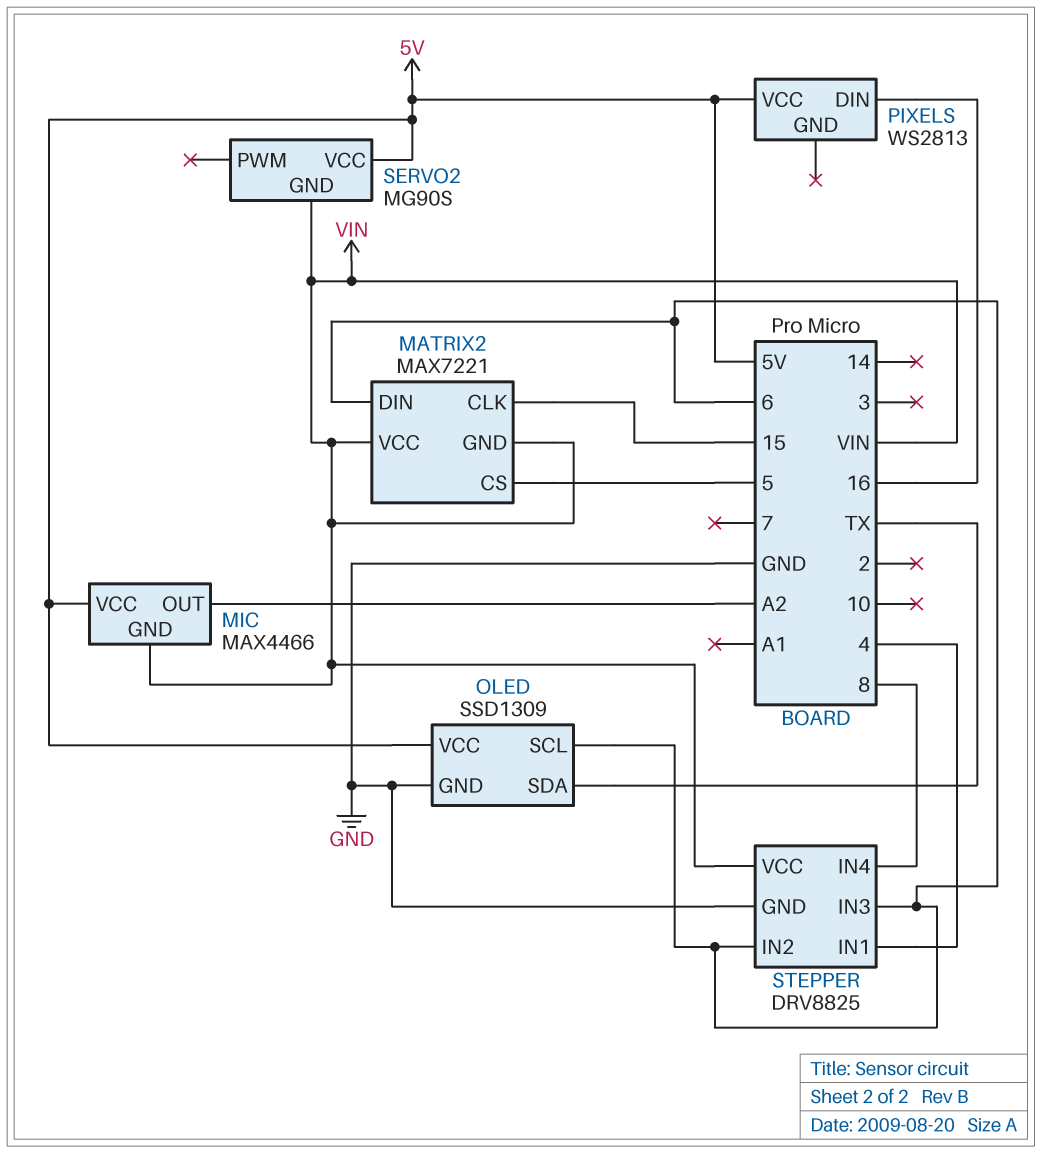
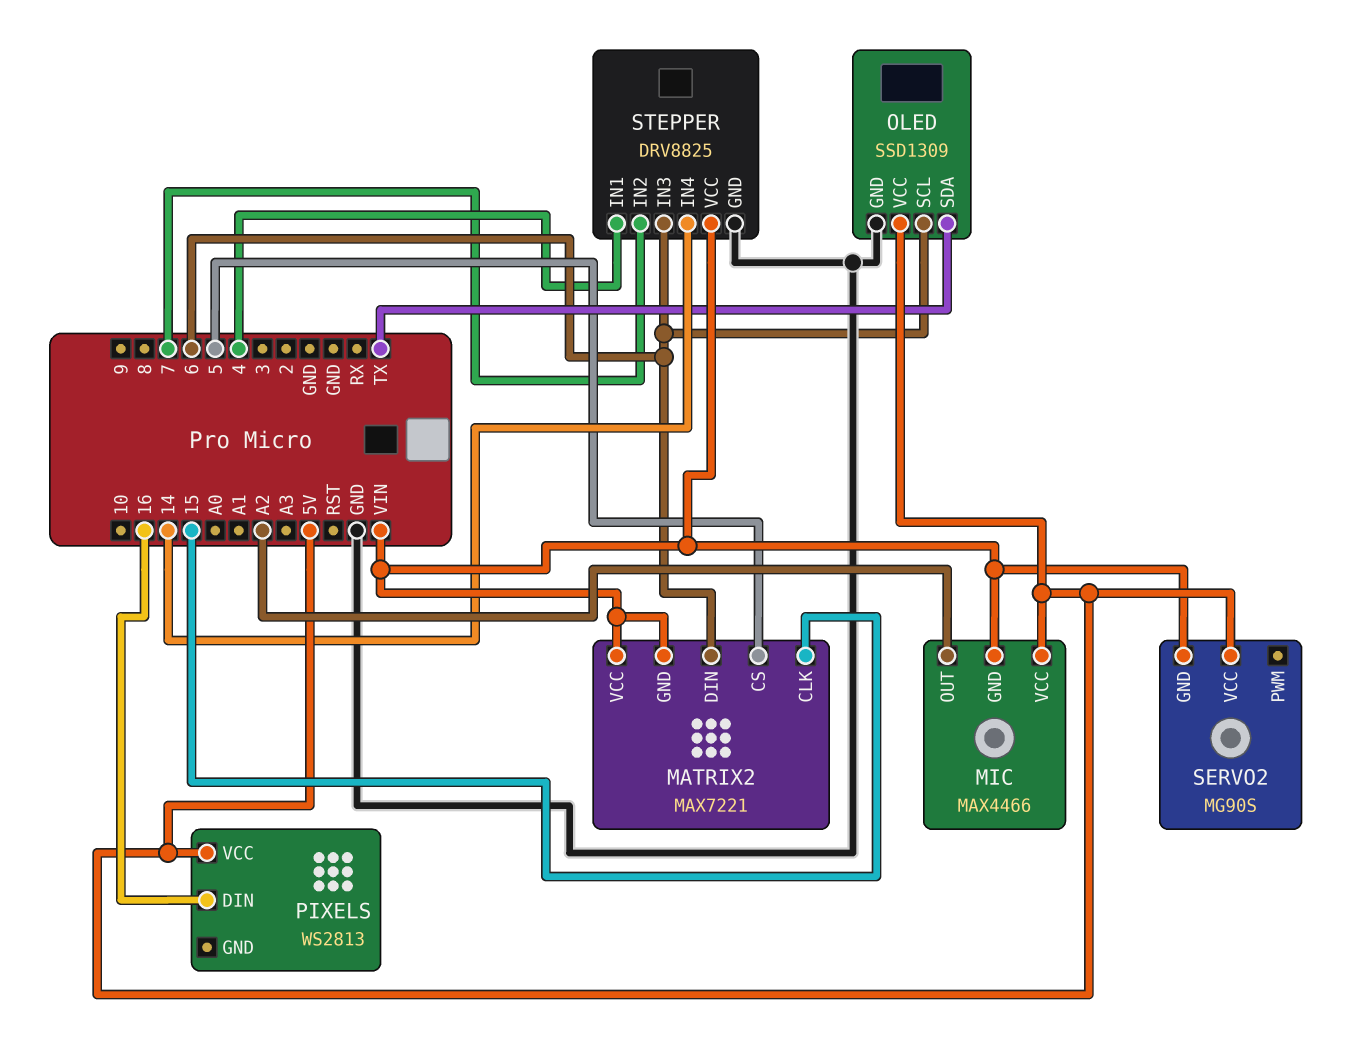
STEPPER pin IN2: 6 -> 7
STEPPER pin IN4: 8 -> 14

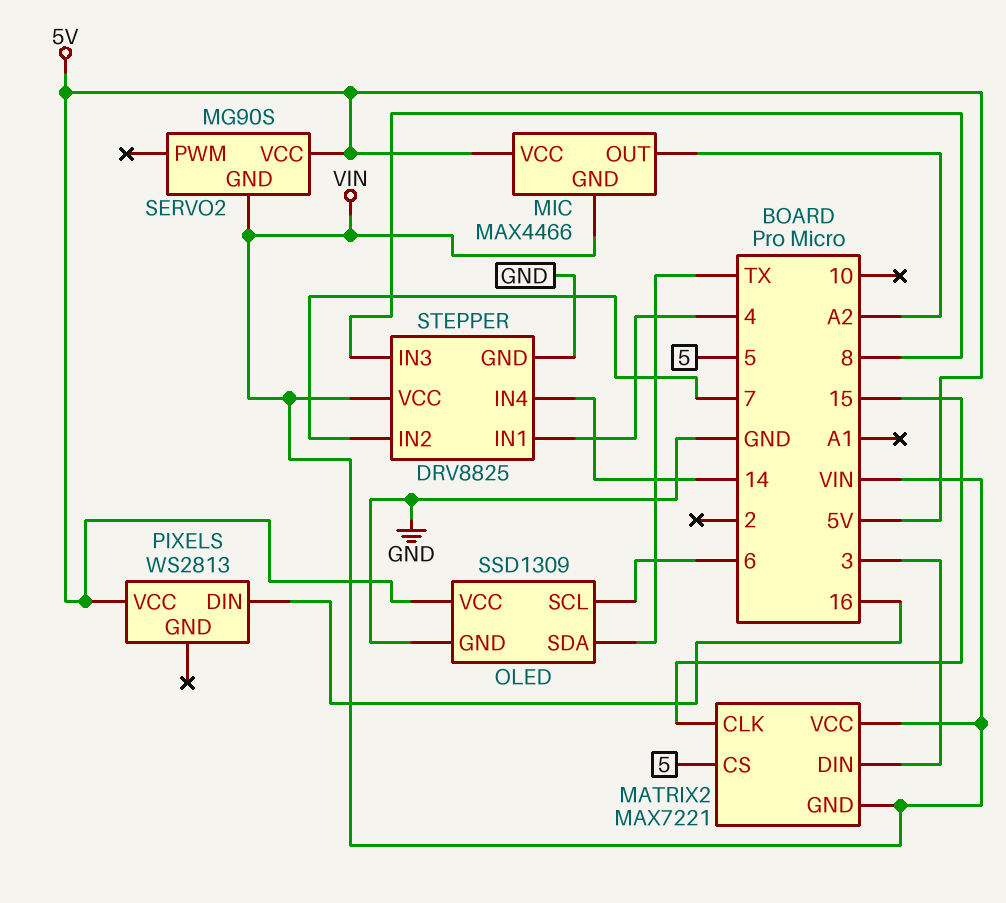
MATRIX2 pin DIN: 6 -> 3
STEPPER pin IN3: 6 -> 8

